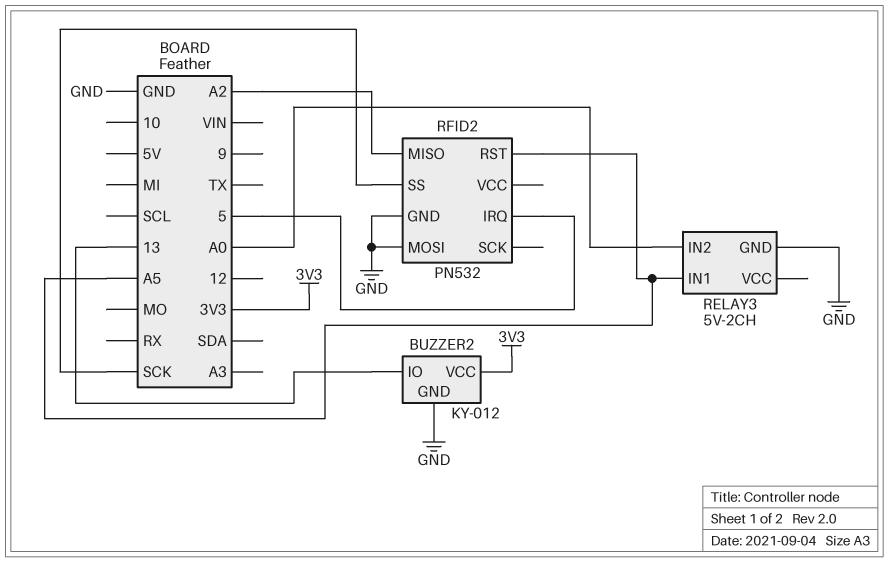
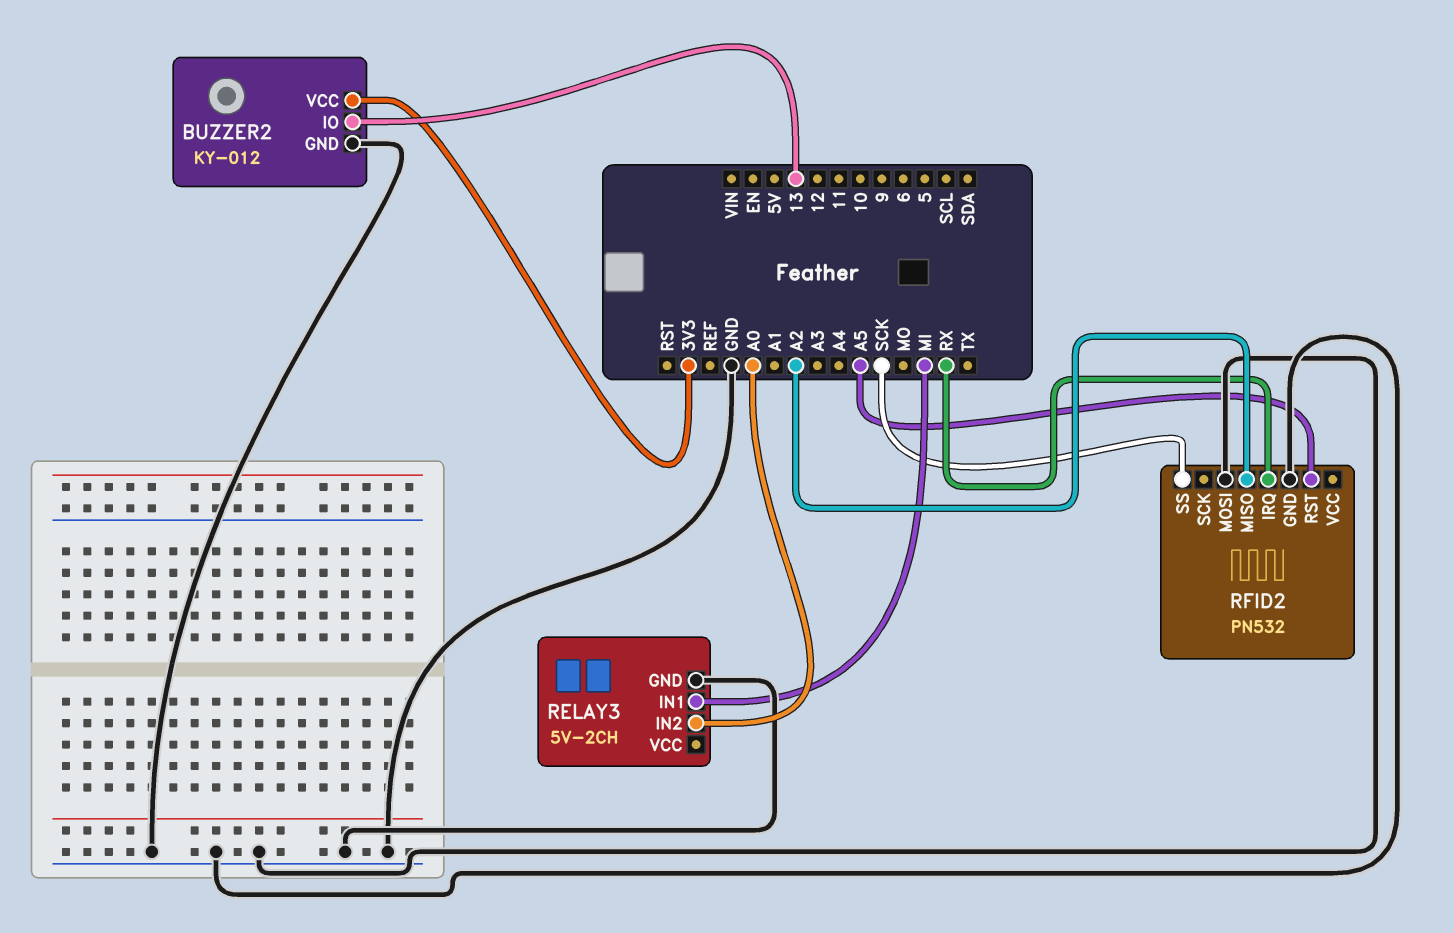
RELAY3 pin IN1: A5 -> MI
RFID2 pin IRQ: 5 -> RX

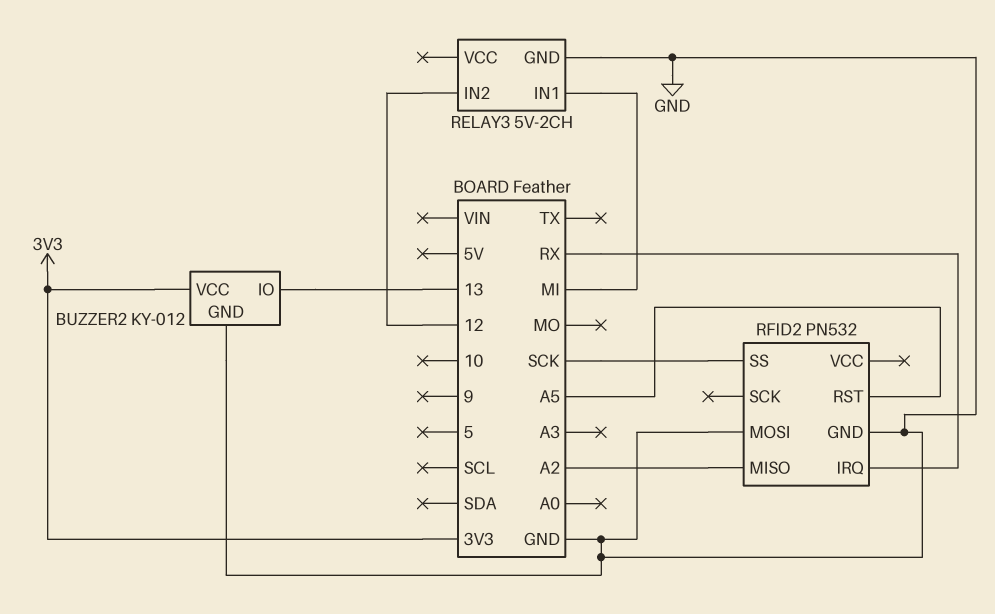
RELAY3 pin IN2: A0 -> 12

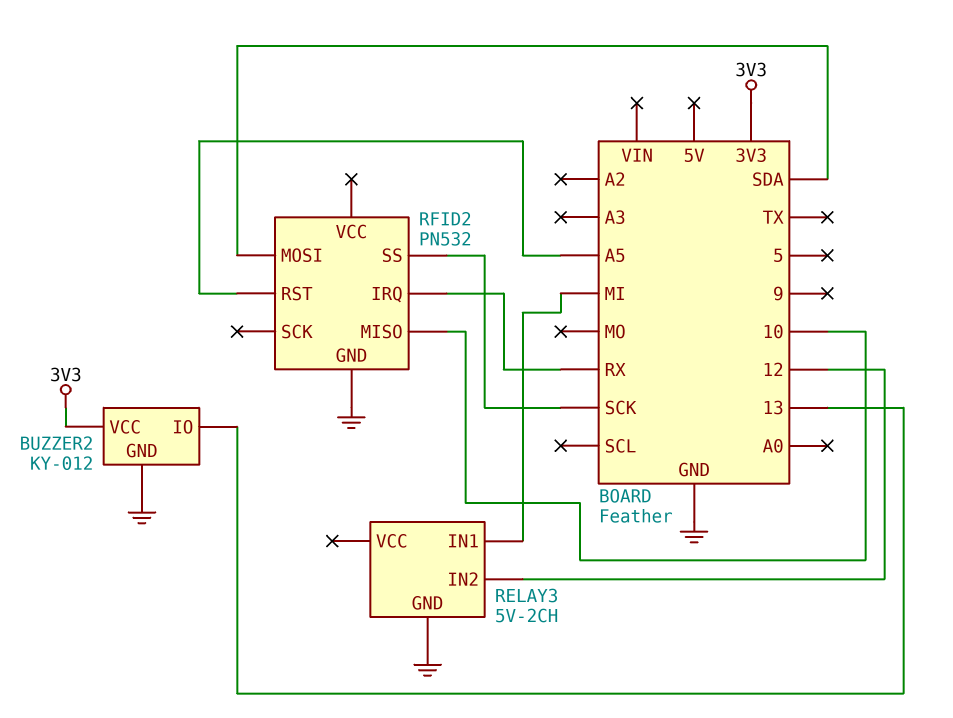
RFID2 pin MISO: A2 -> 10
RFID2 pin MOSI: GND -> SDA

